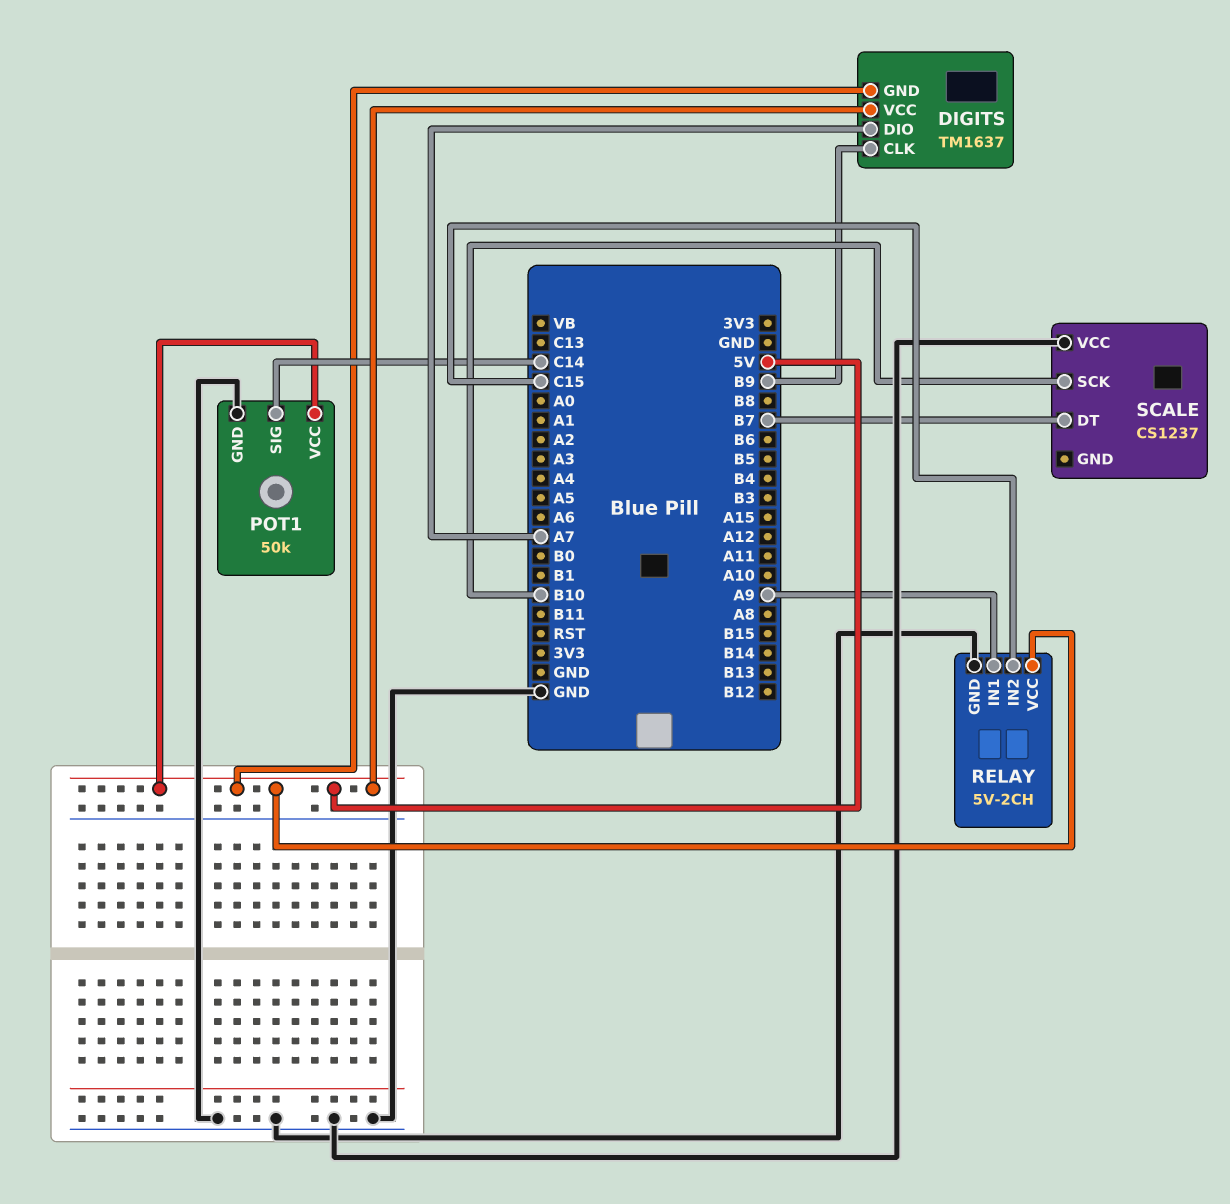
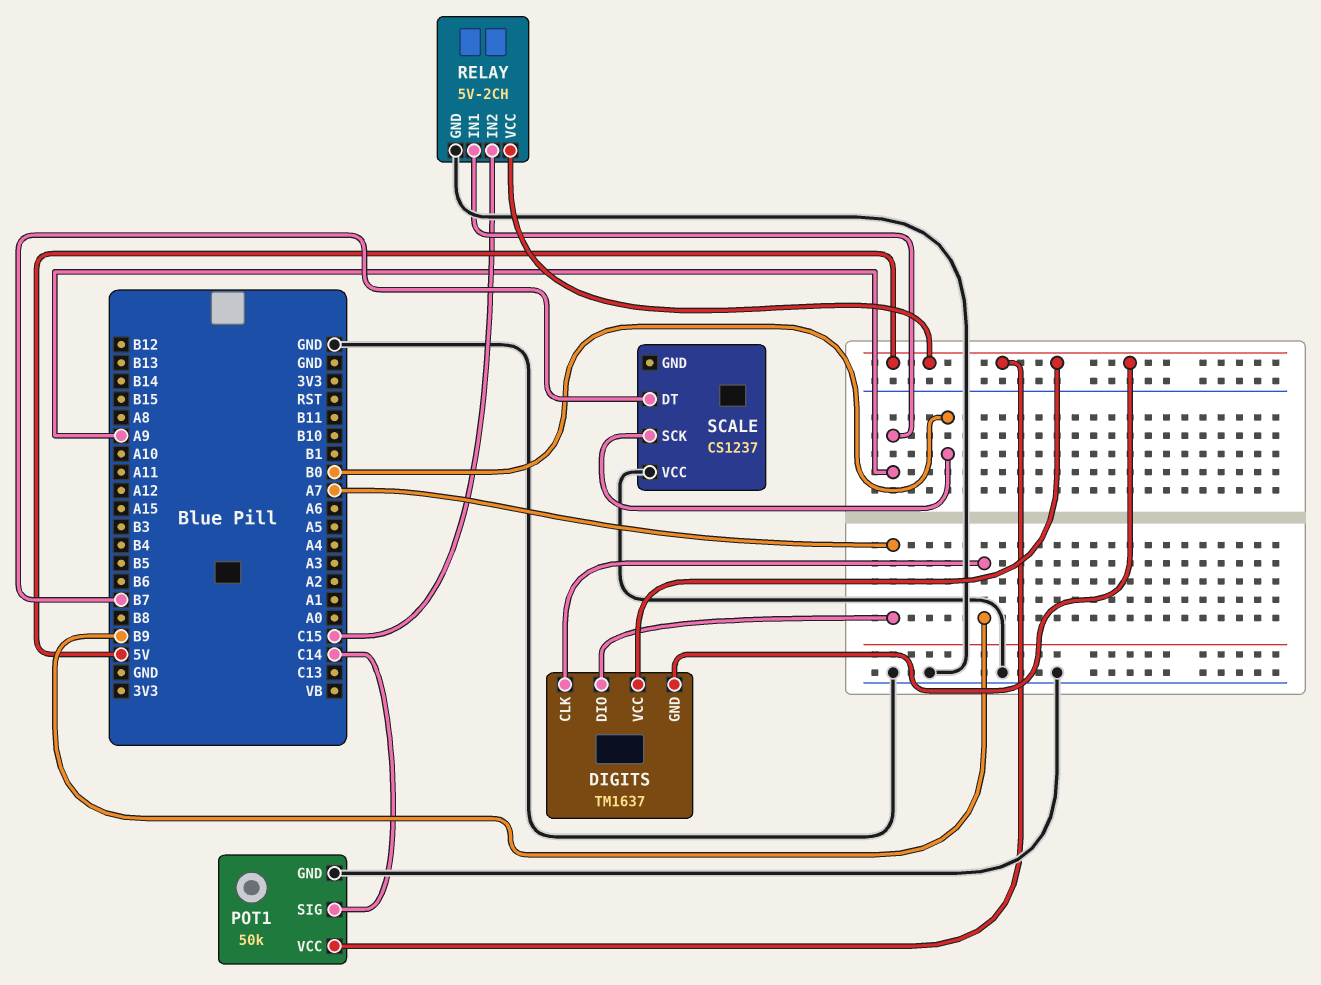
SCALE pin SCK: B10 -> B0

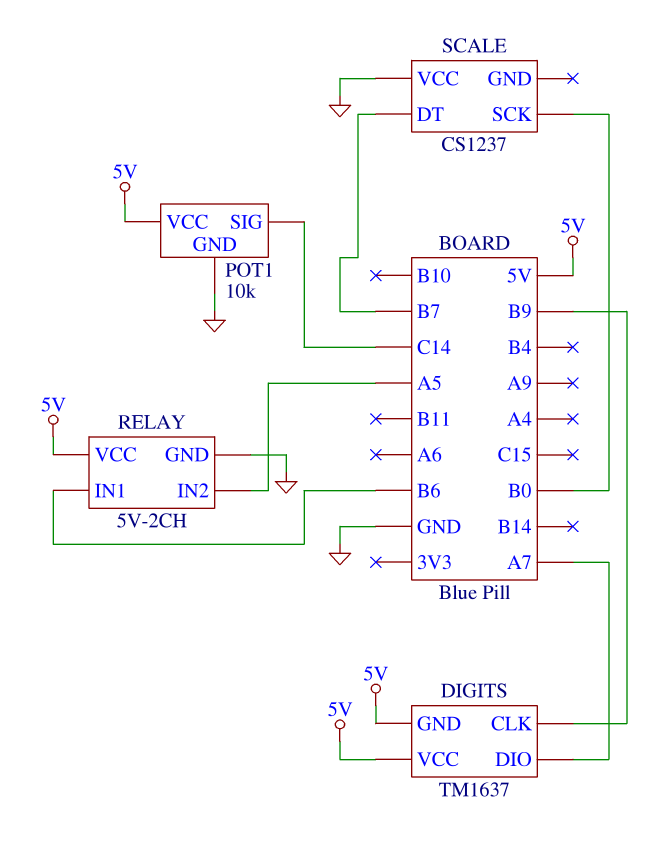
POT1: 50k -> 10k
RELAY pin IN1: A9 -> B6
RELAY pin IN2: C15 -> A5

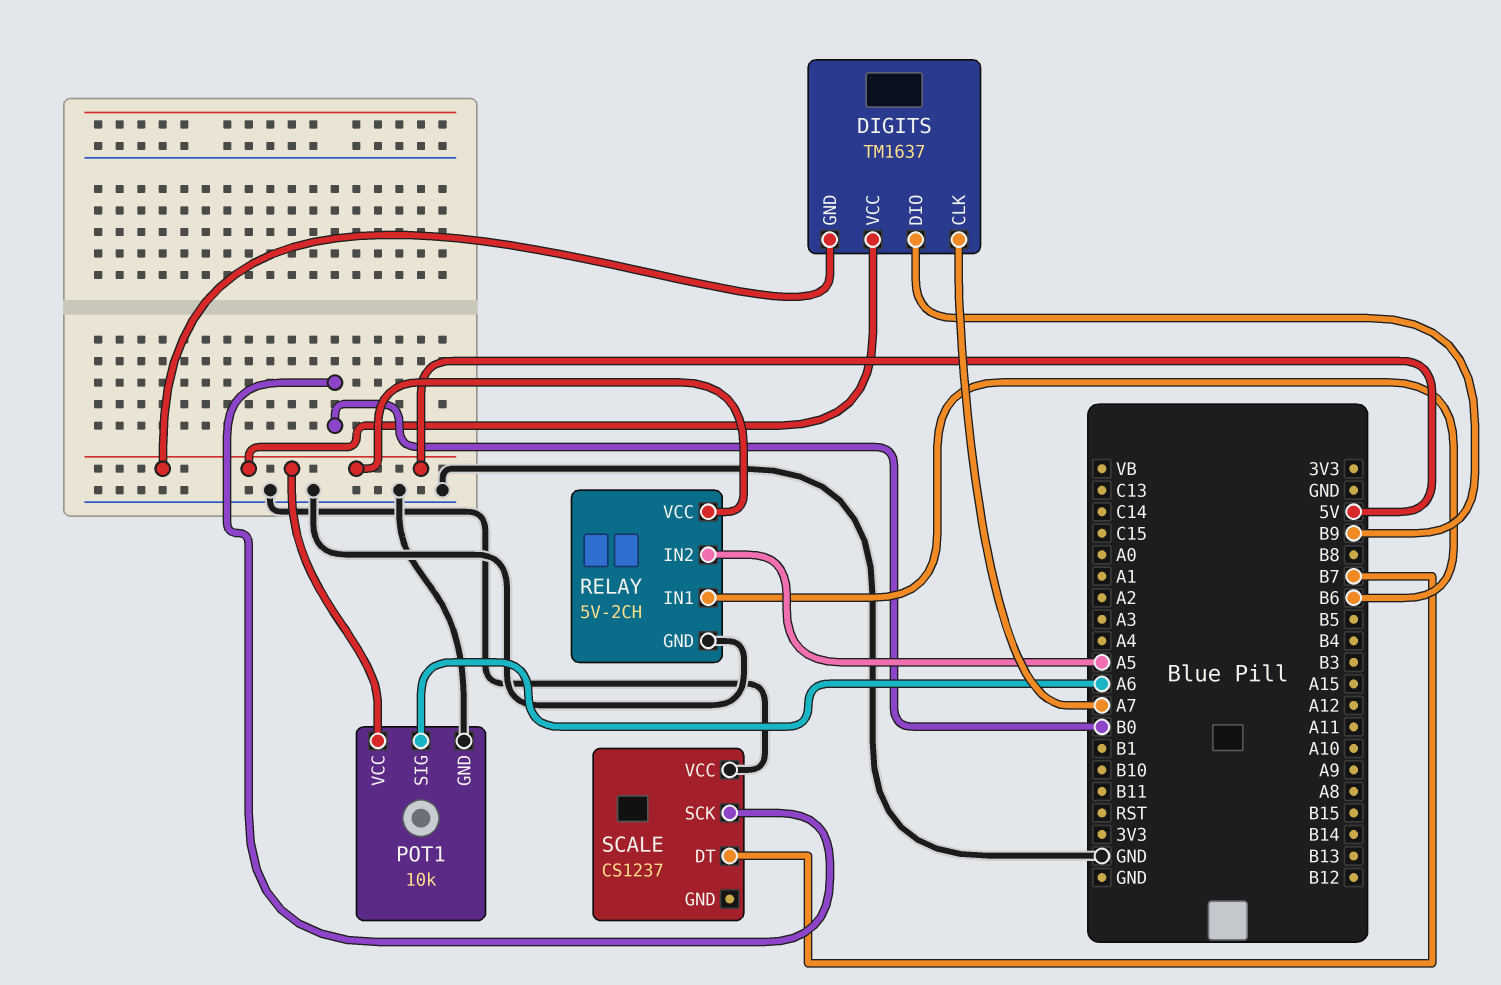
DIGITS pin CLK: B9 -> A7
DIGITS pin DIO: A7 -> B9
POT1 pin SIG: C14 -> A6

